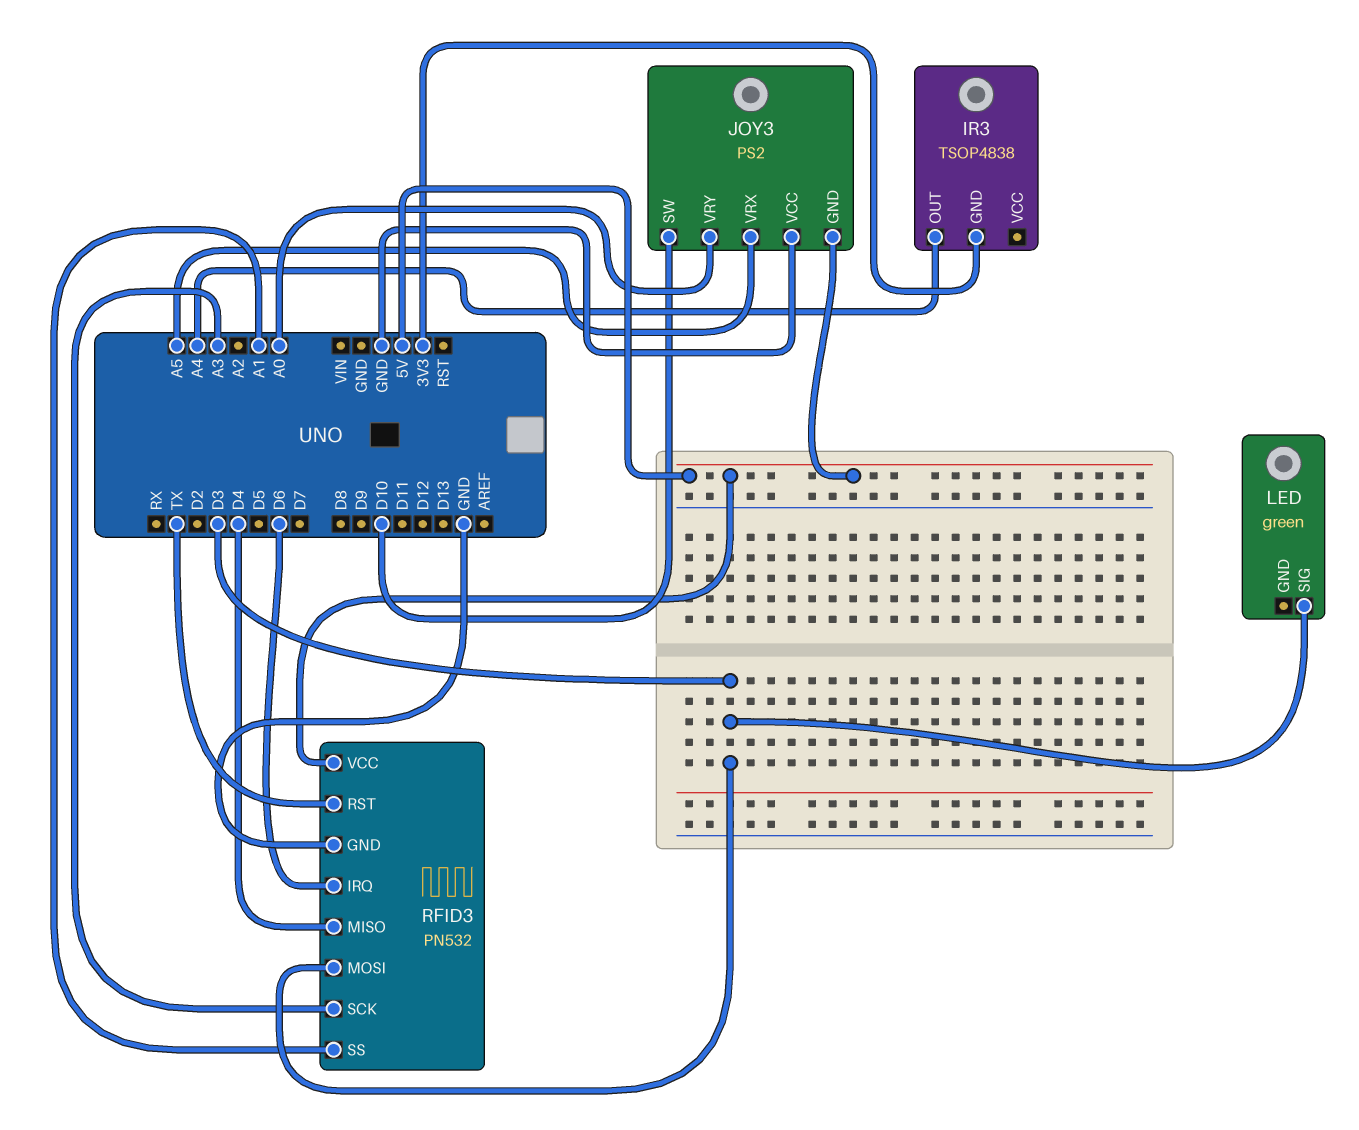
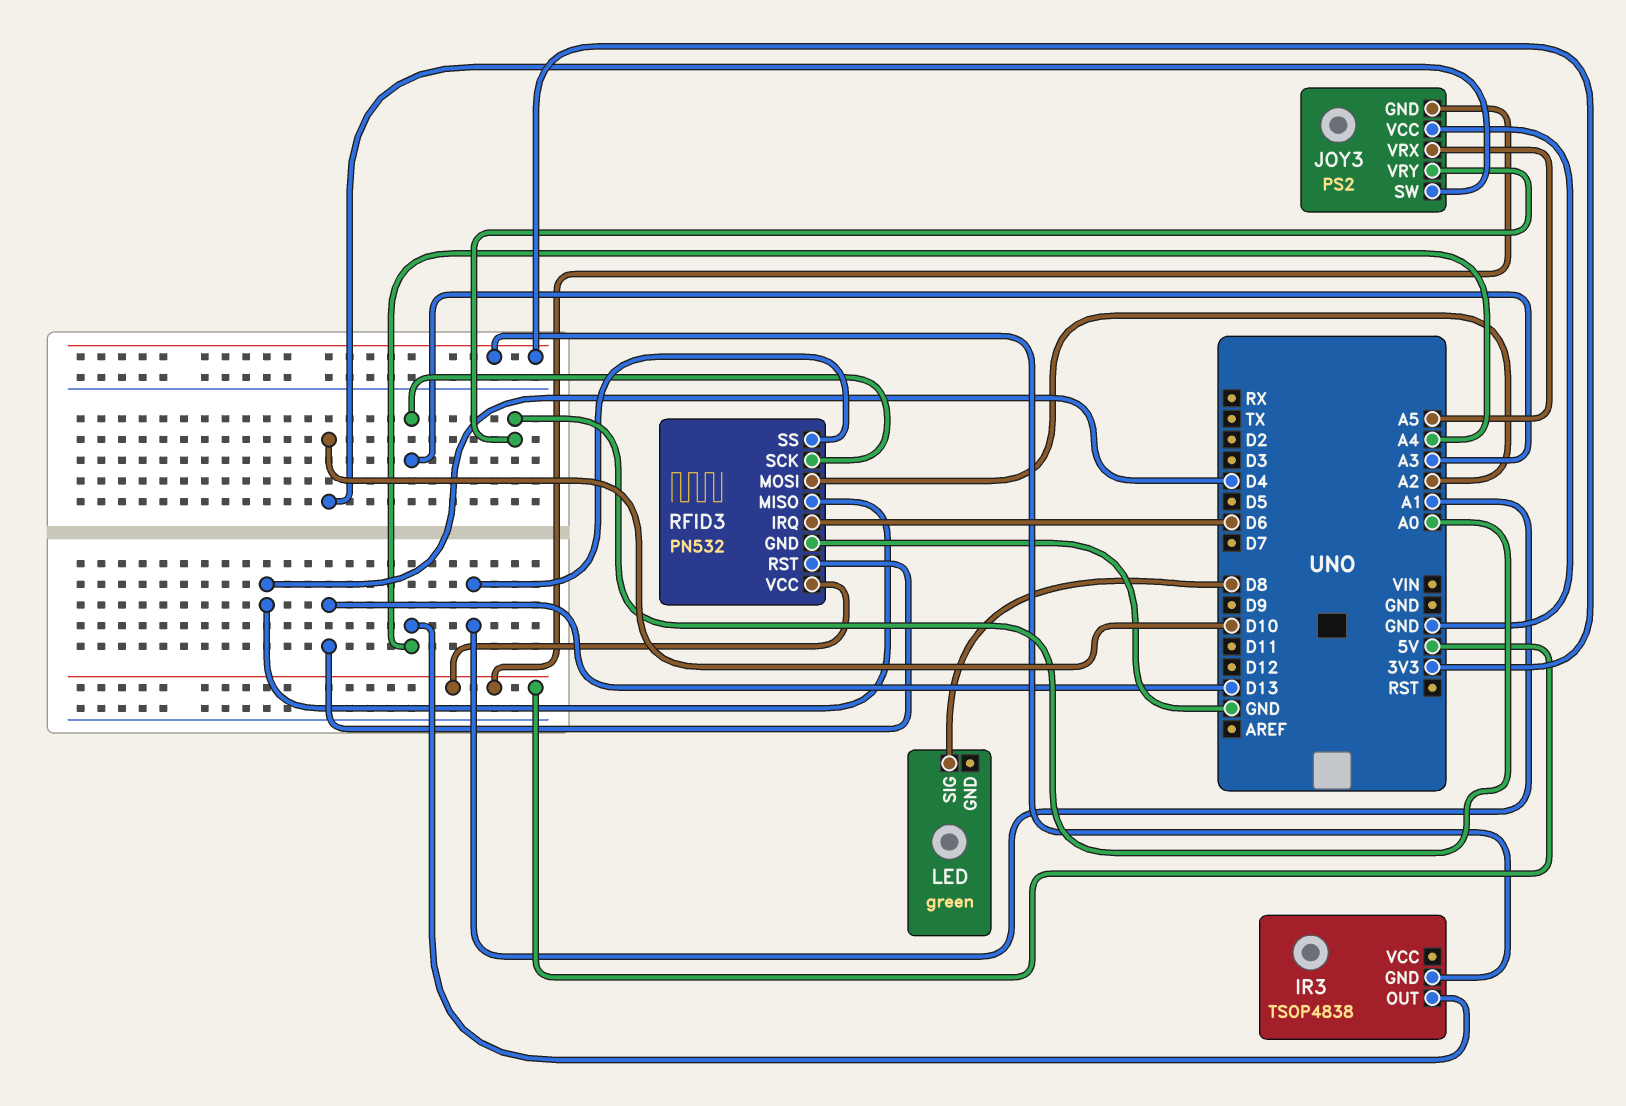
LED pin SIG: D3 -> D8
RFID3 pin MOSI: D3 -> A2
RFID3 pin RST: TX -> D13

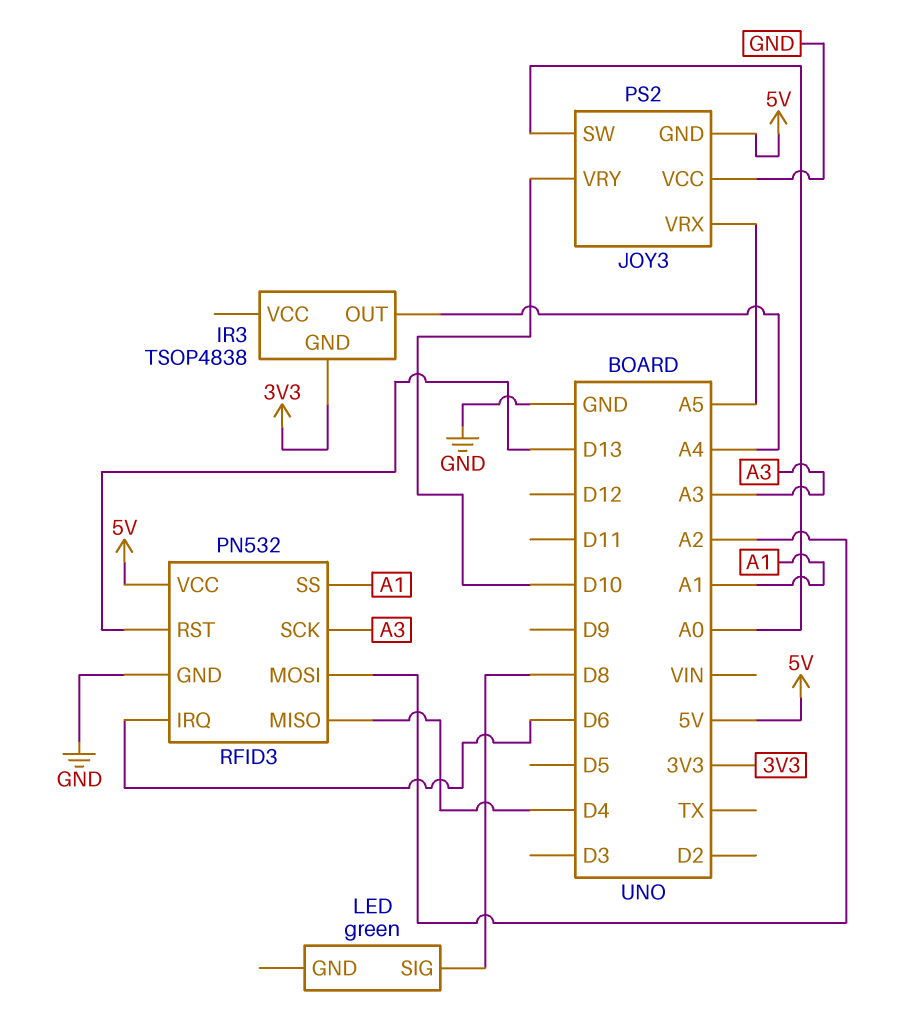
JOY3 pin SW: D10 -> A0
JOY3 pin VRY: A0 -> D10

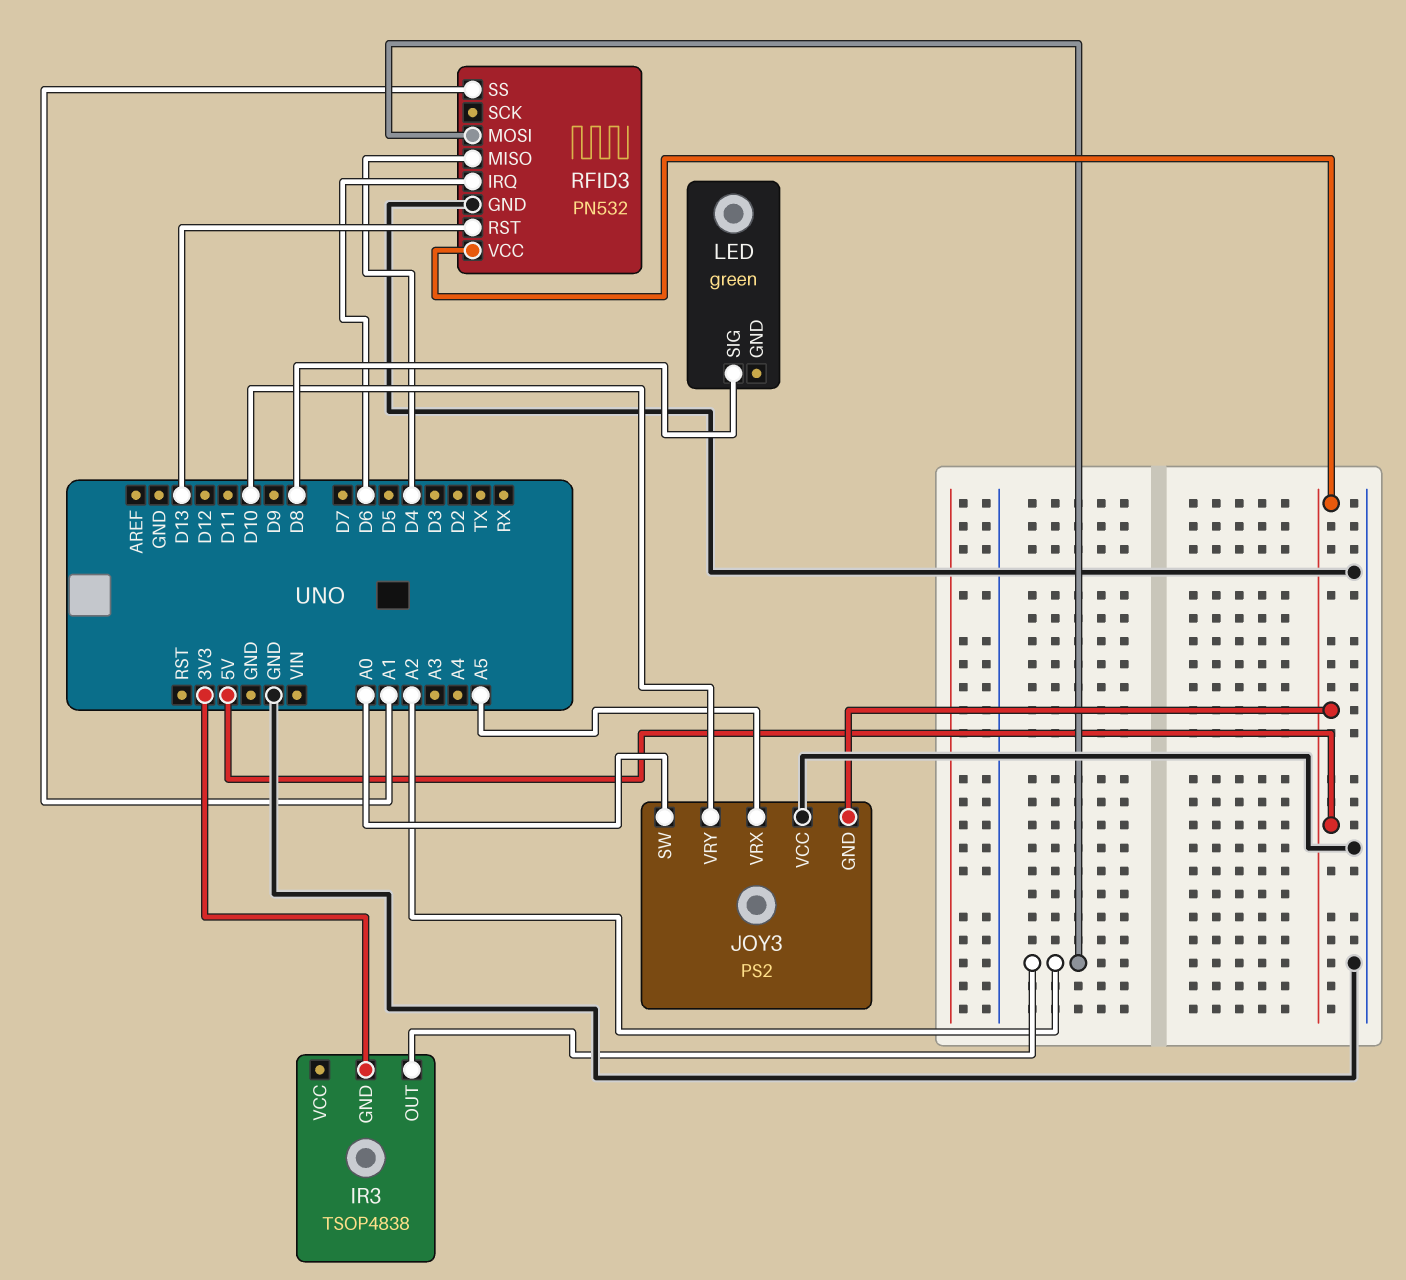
IR3 pin OUT: A4 -> A2
RFID3 pin SCK: A3 -> none

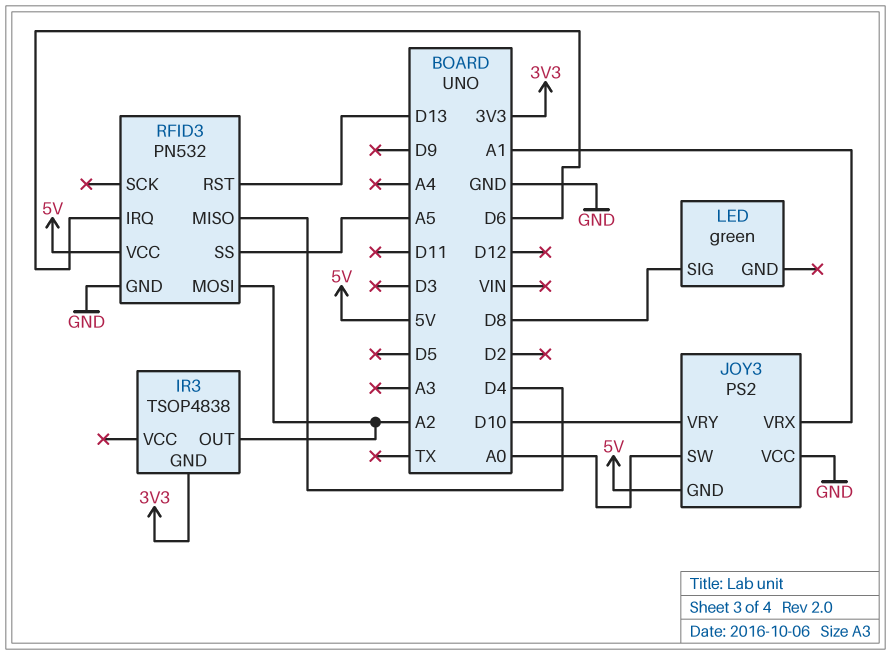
JOY3 pin VRX: A5 -> A1
RFID3 pin SS: A1 -> A5

